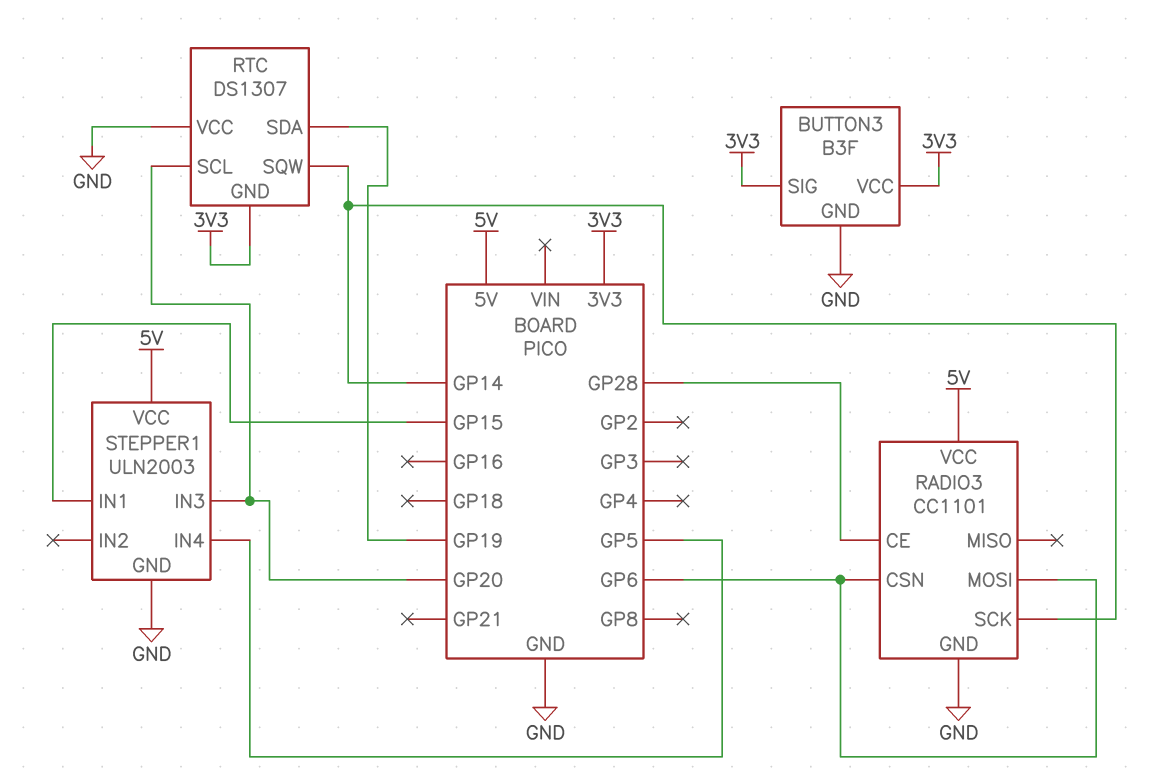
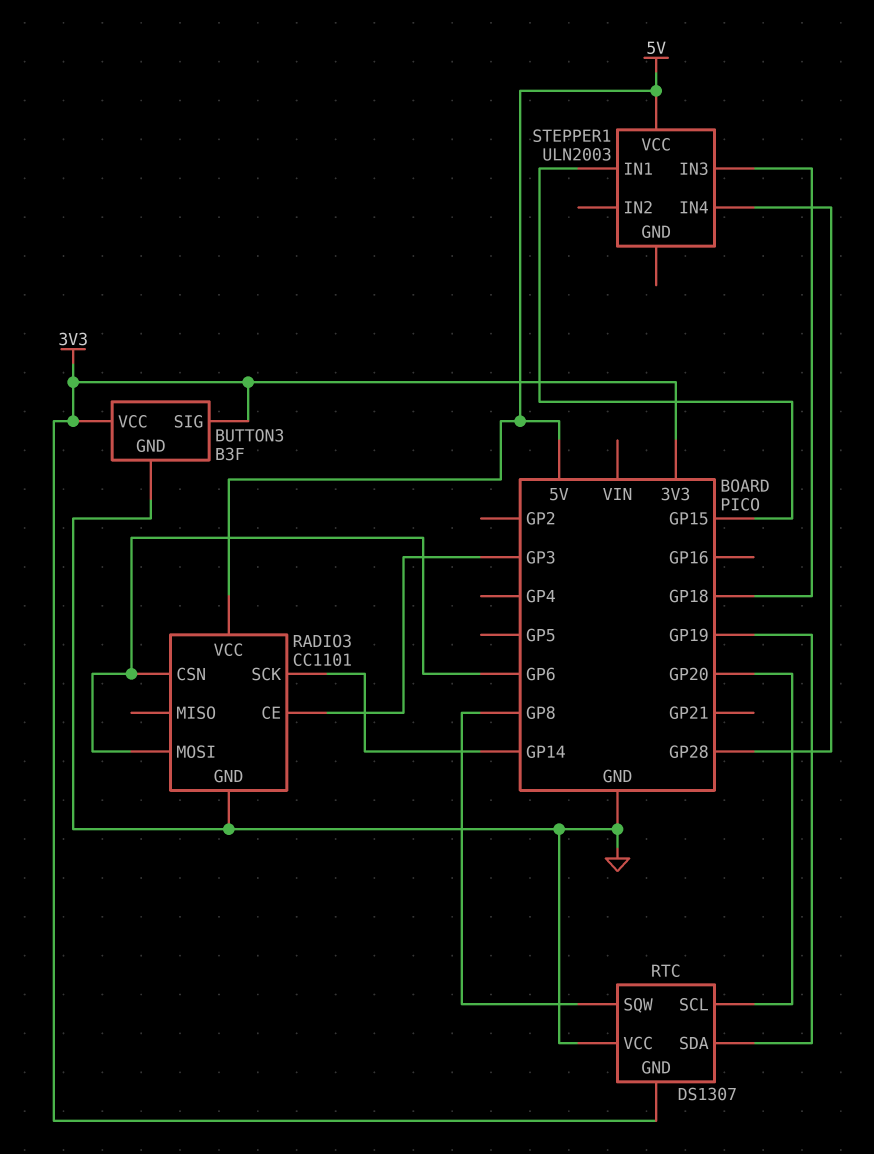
RADIO3 pin CE: GP28 -> GP3
RTC pin SQW: GP14 -> GP8
STEPPER1 pin GND: GND -> none
STEPPER1 pin IN3: GP20 -> GP18
STEPPER1 pin IN4: GP5 -> GP28

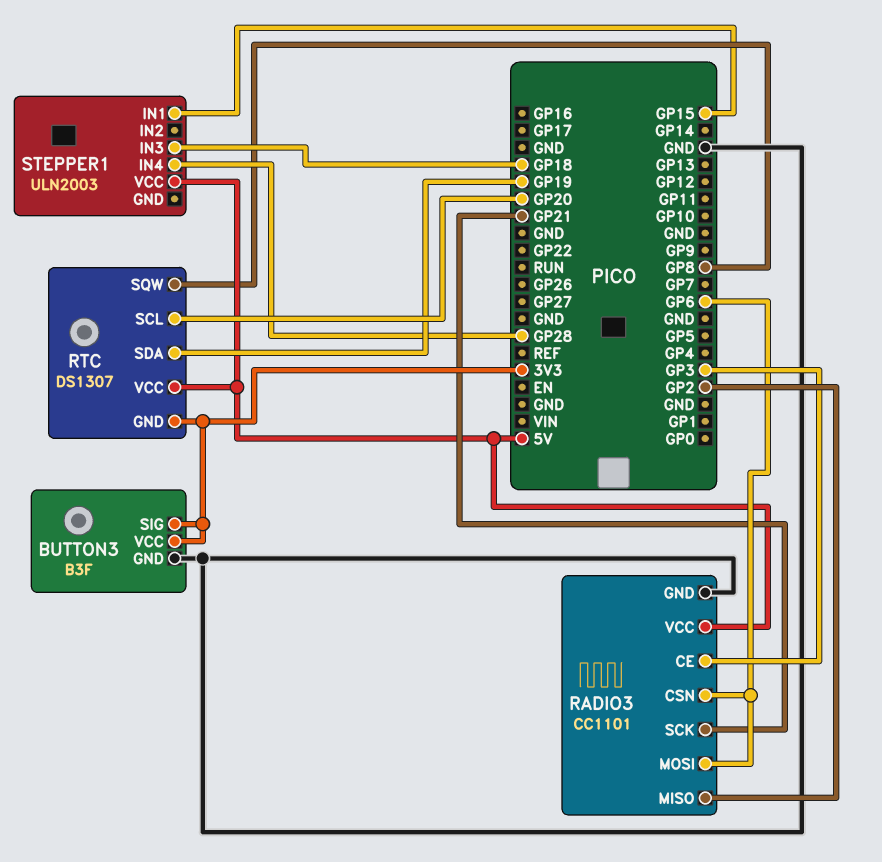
RADIO3 pin MISO: none -> GP2
RADIO3 pin SCK: GP14 -> GP21
RTC pin VCC: GND -> 5V

